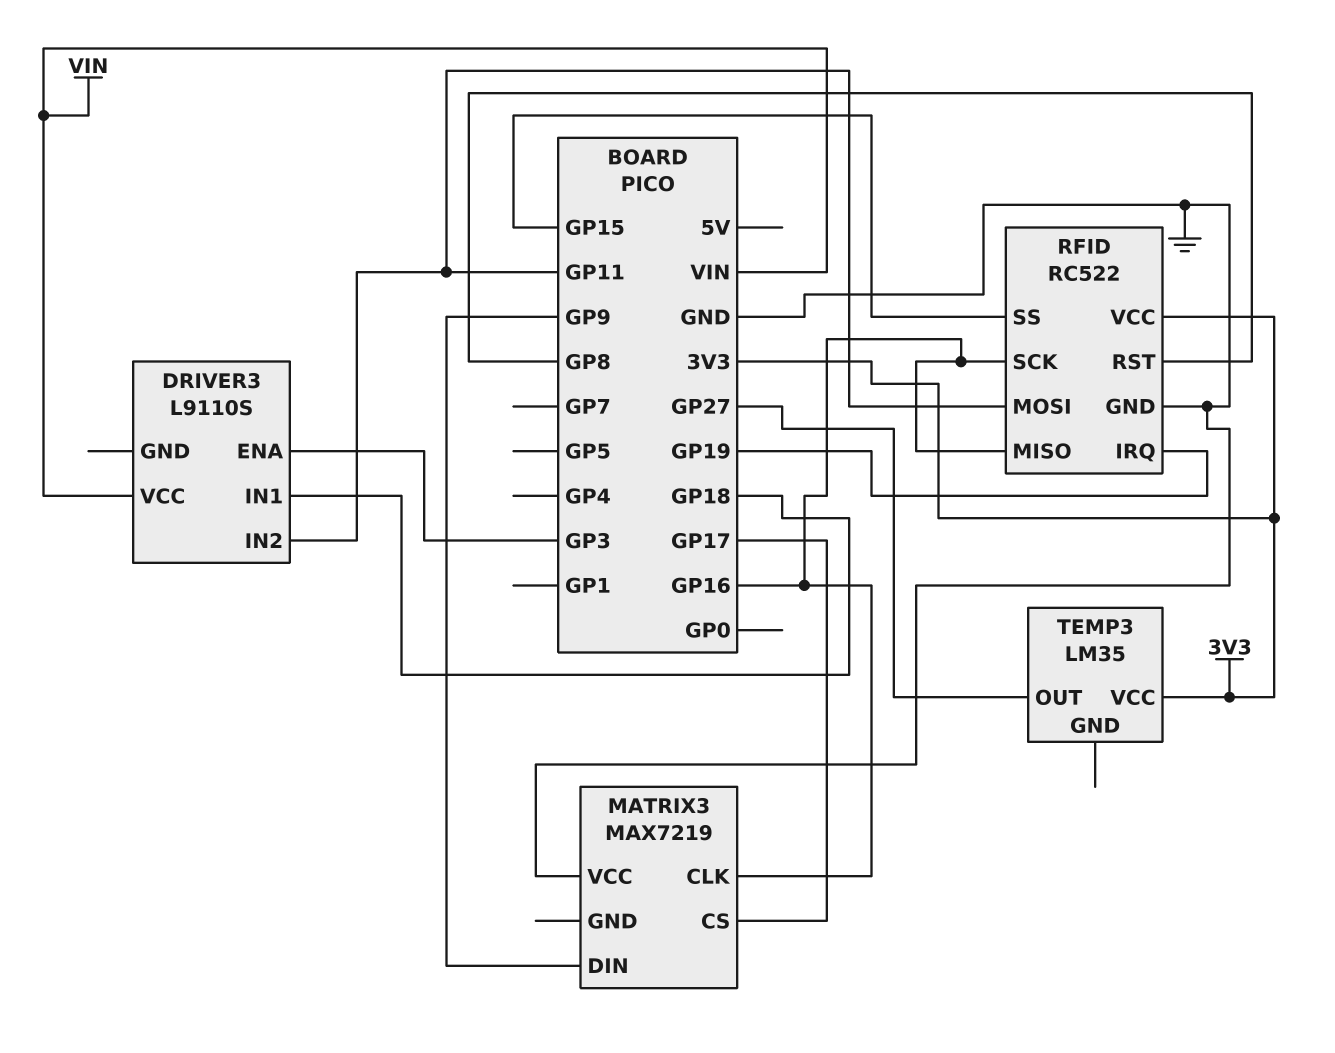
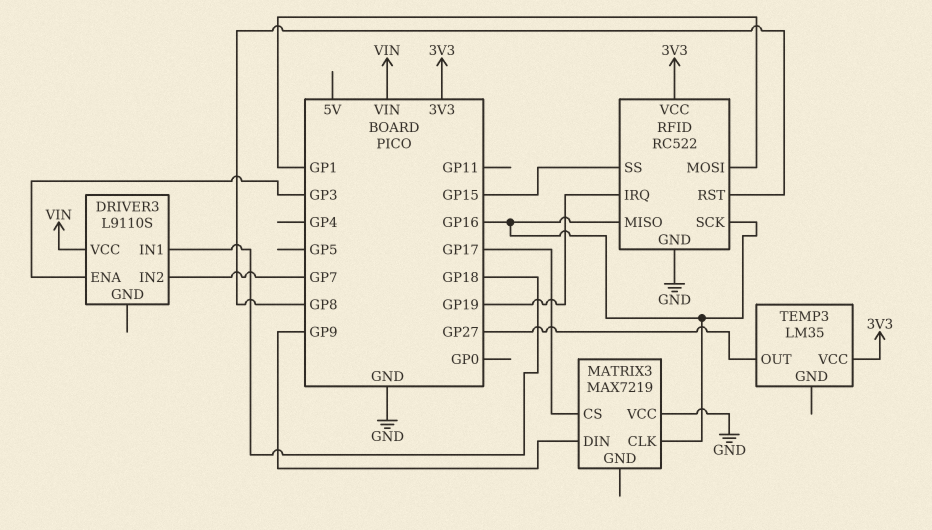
DRIVER3 pin IN2: GP11 -> GP7
RFID pin MOSI: GP11 -> GP1

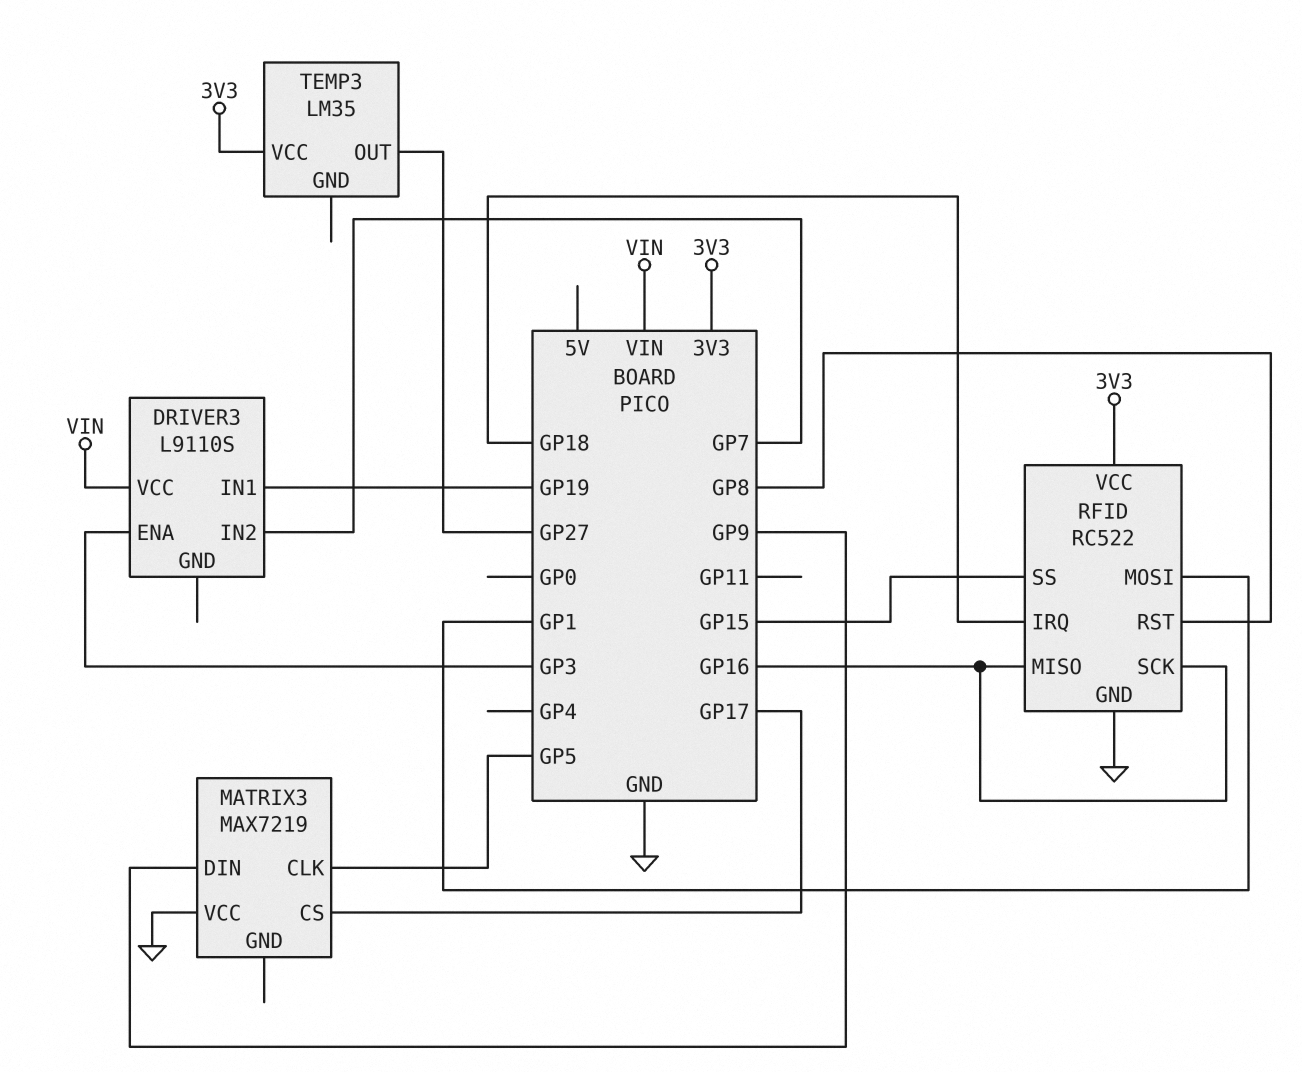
DRIVER3 pin IN1: GP18 -> GP19
MATRIX3 pin CLK: GP16 -> GP5
RFID pin IRQ: GP19 -> GP18

